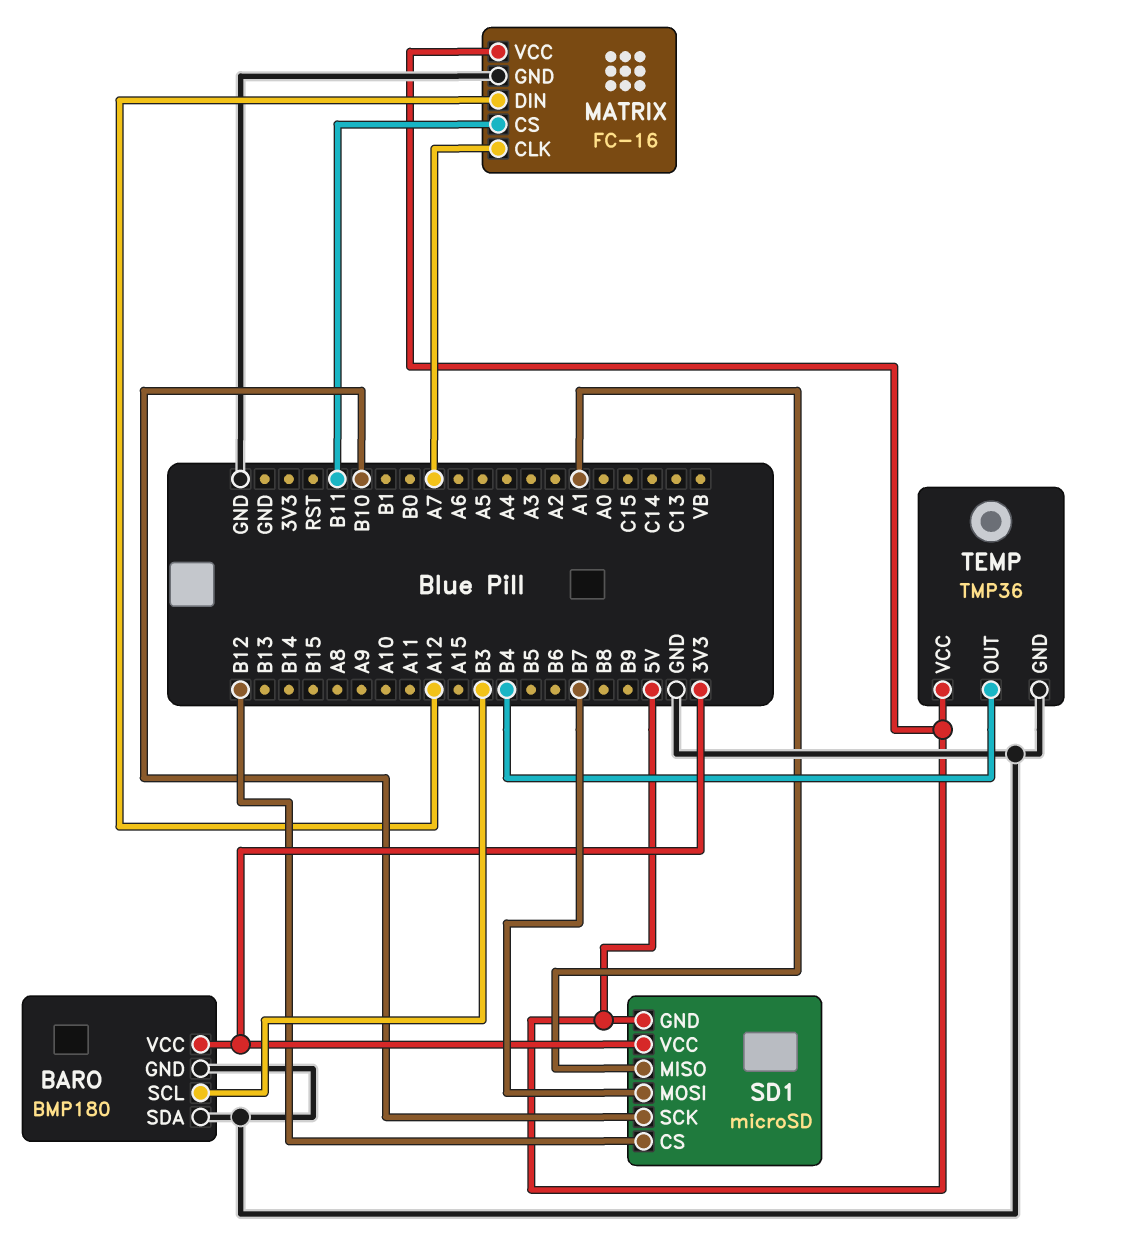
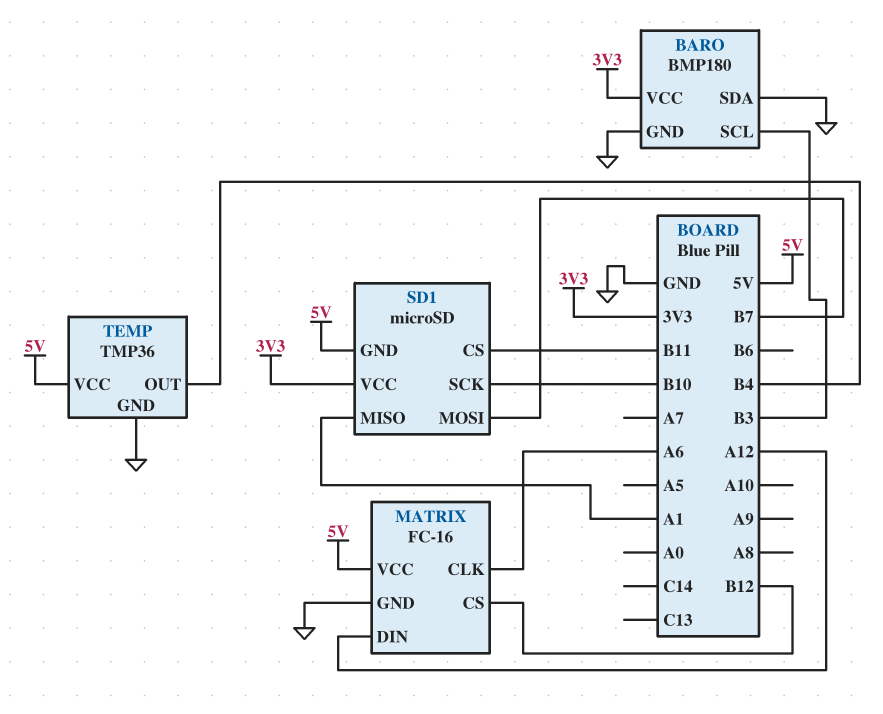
MATRIX pin CLK: A7 -> A6
MATRIX pin CS: B11 -> B12
SD1 pin CS: B12 -> B11

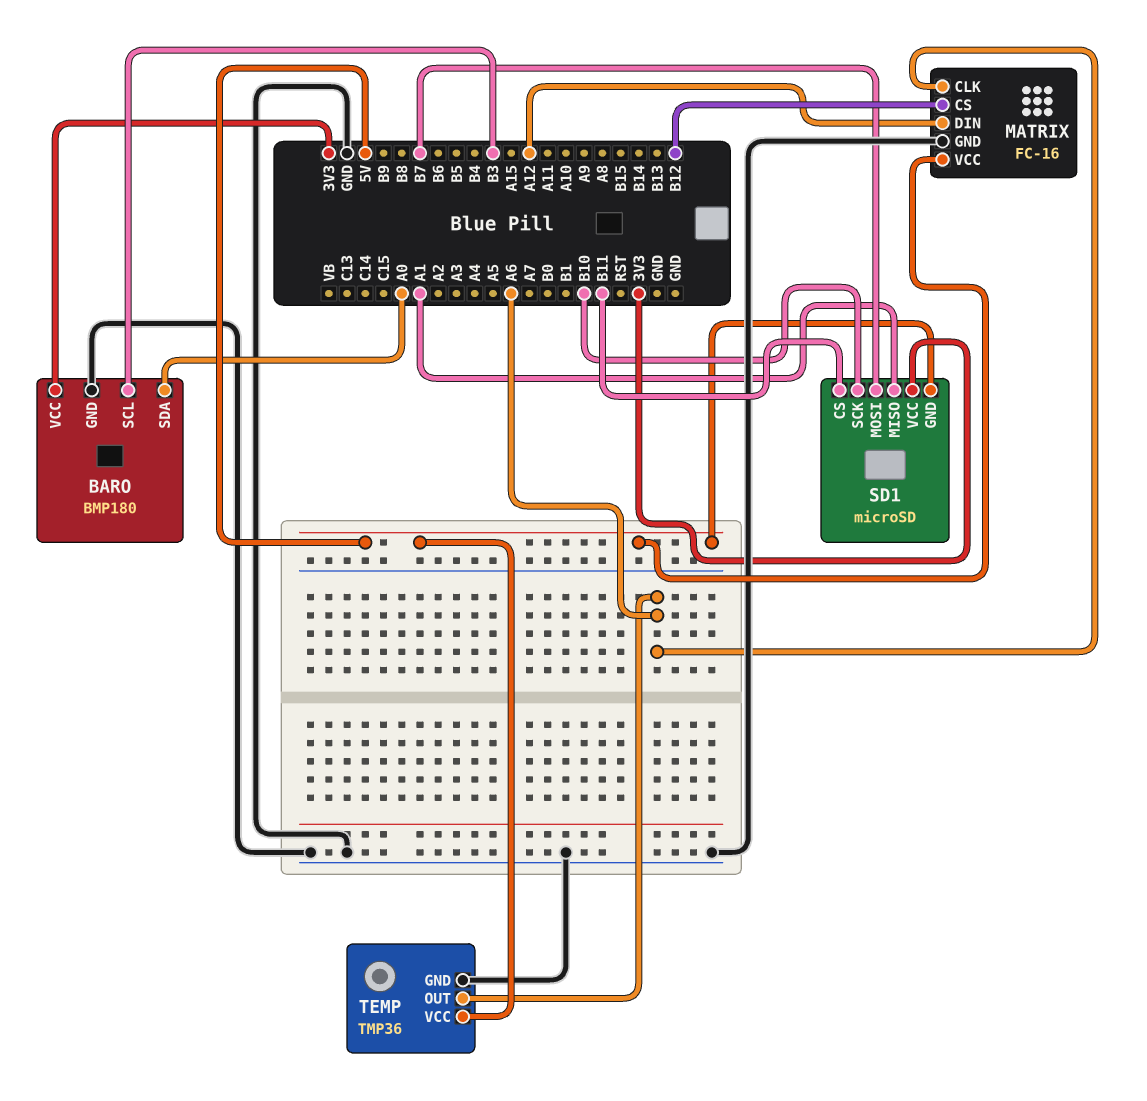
BARO pin SDA: GND -> A0
TEMP pin OUT: B4 -> A6

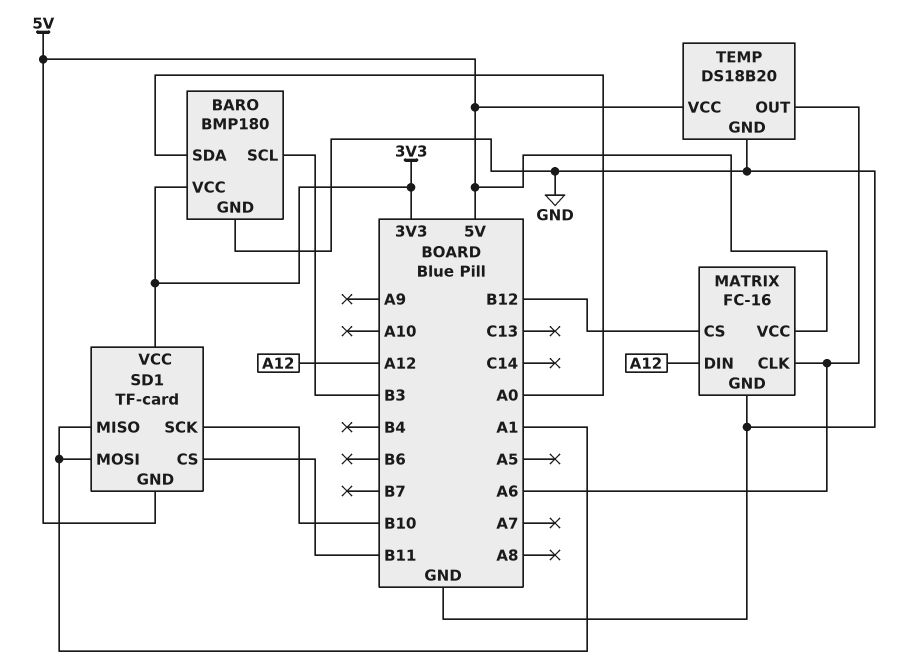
SD1: microSD -> TF-card
SD1 pin MOSI: B7 -> A1
TEMP: TMP36 -> DS18B20

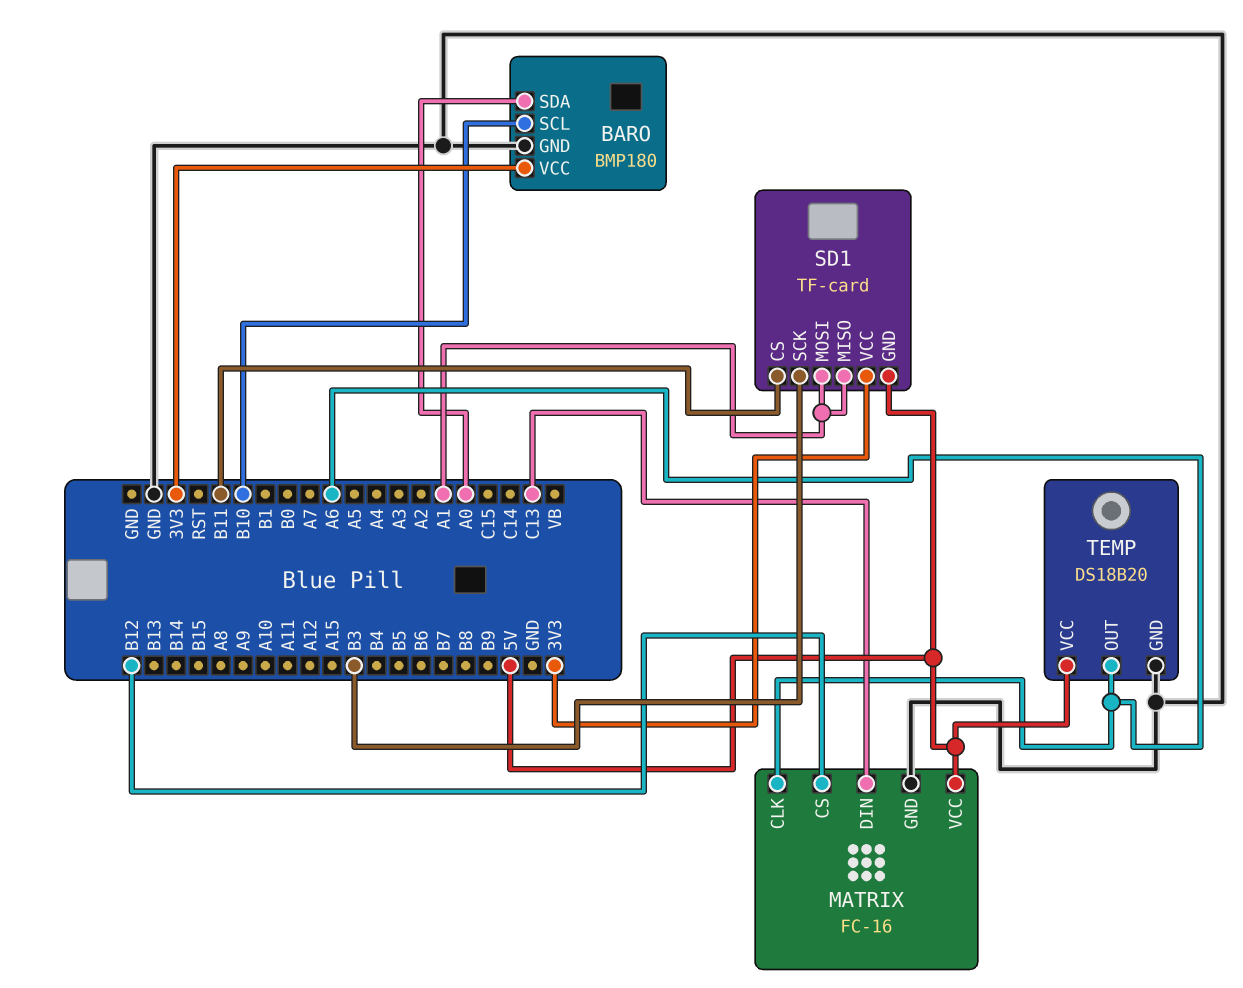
BARO pin SCL: B3 -> B10
MATRIX pin DIN: A12 -> C13
SD1 pin SCK: B10 -> B3

